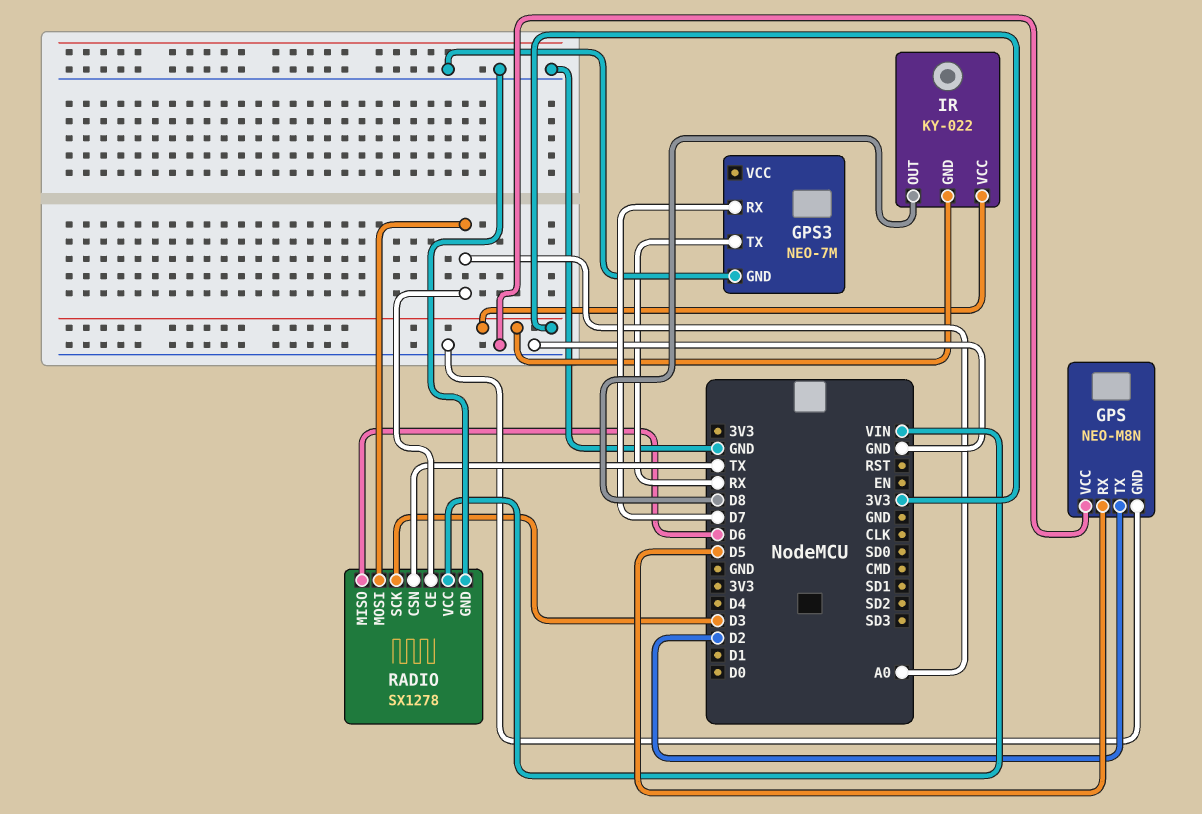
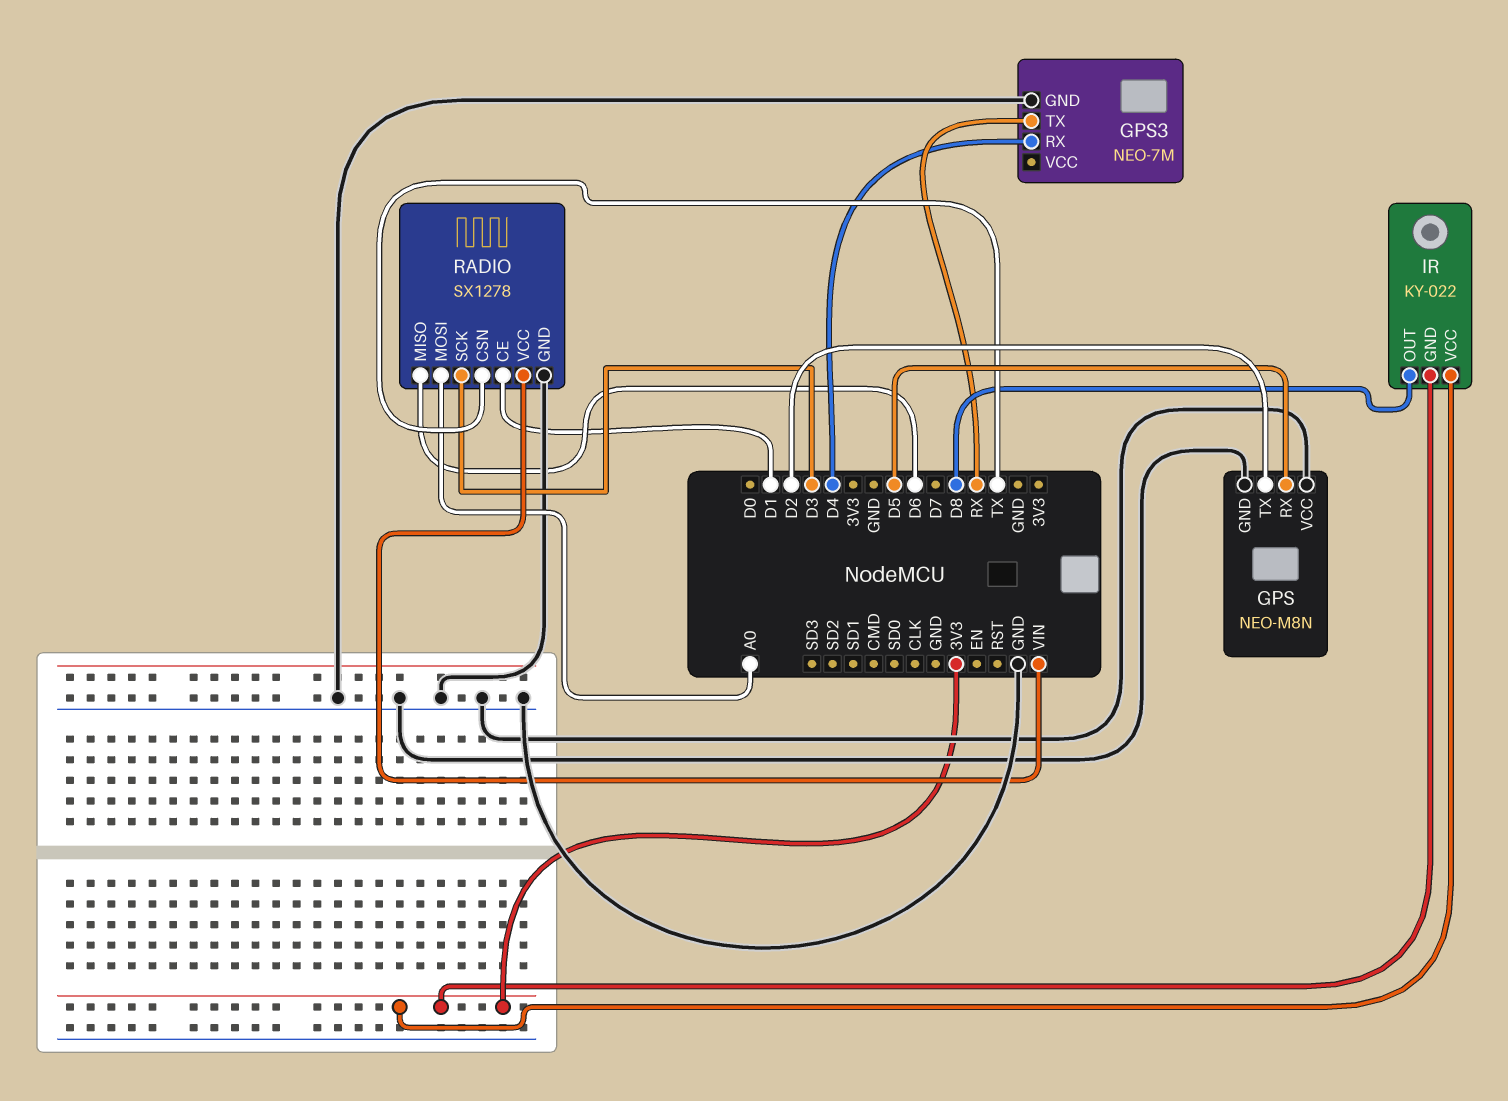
GPS3 pin RX: D7 -> D4
RADIO pin CE: A0 -> D1

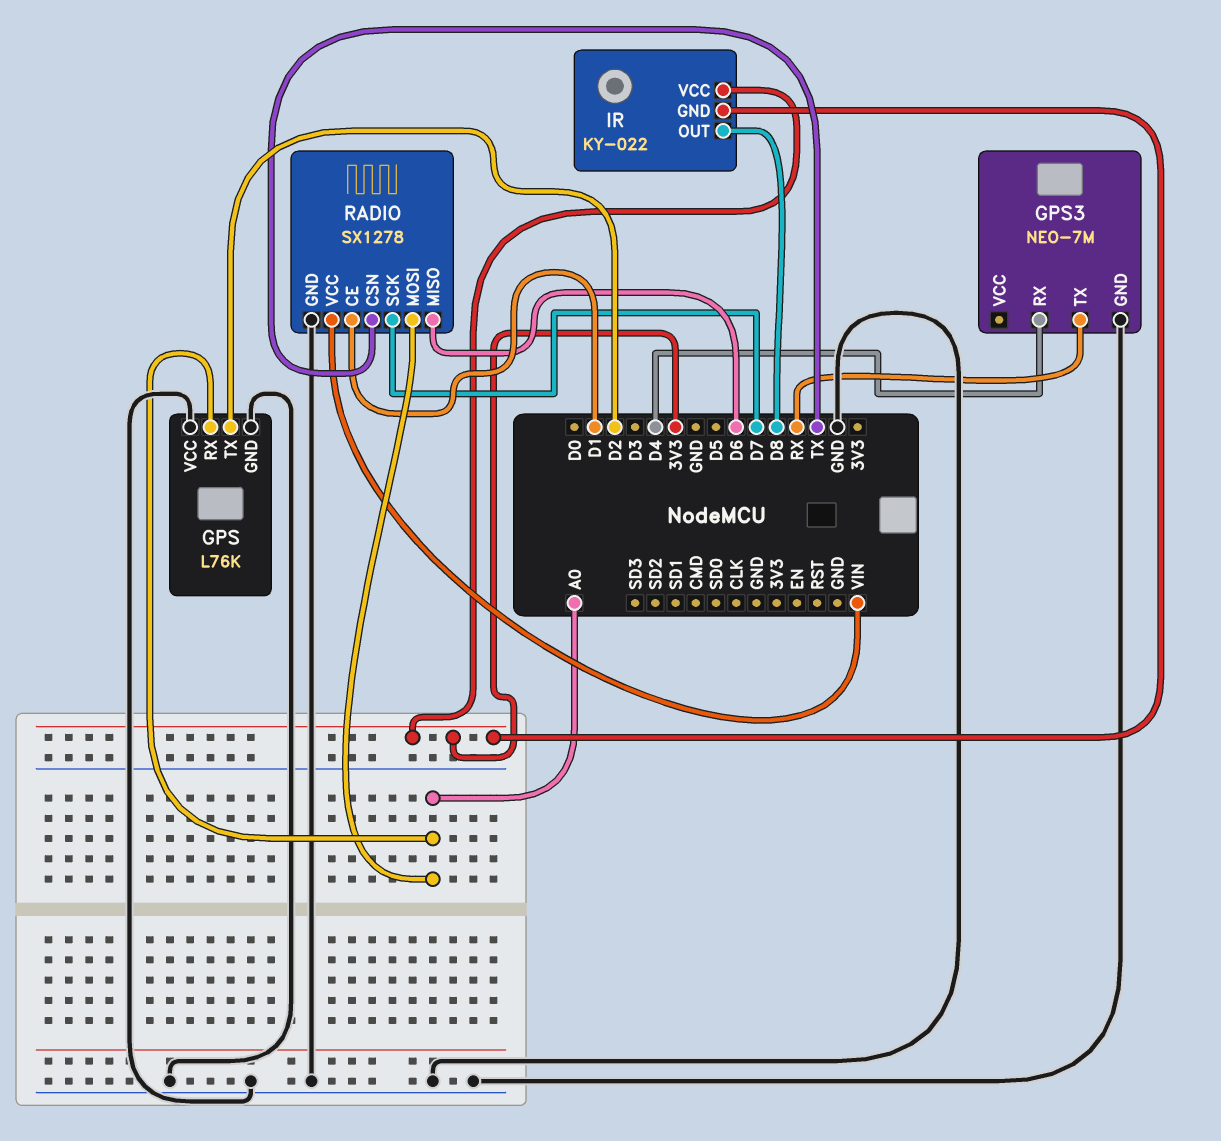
GPS: NEO-M8N -> L76K
GPS pin RX: D5 -> A0
RADIO pin SCK: D3 -> D7

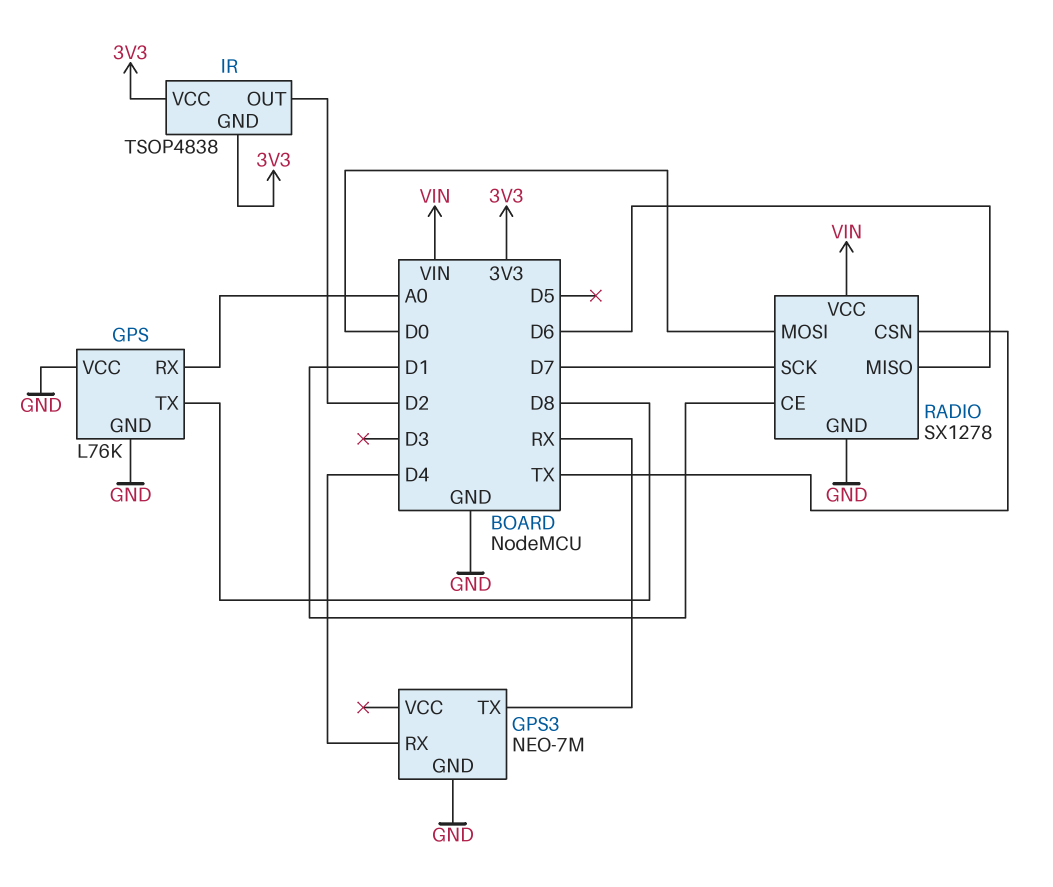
GPS pin TX: D2 -> D8
IR: KY-022 -> TSOP4838
IR pin OUT: D8 -> D2
RADIO pin MOSI: A0 -> D0

